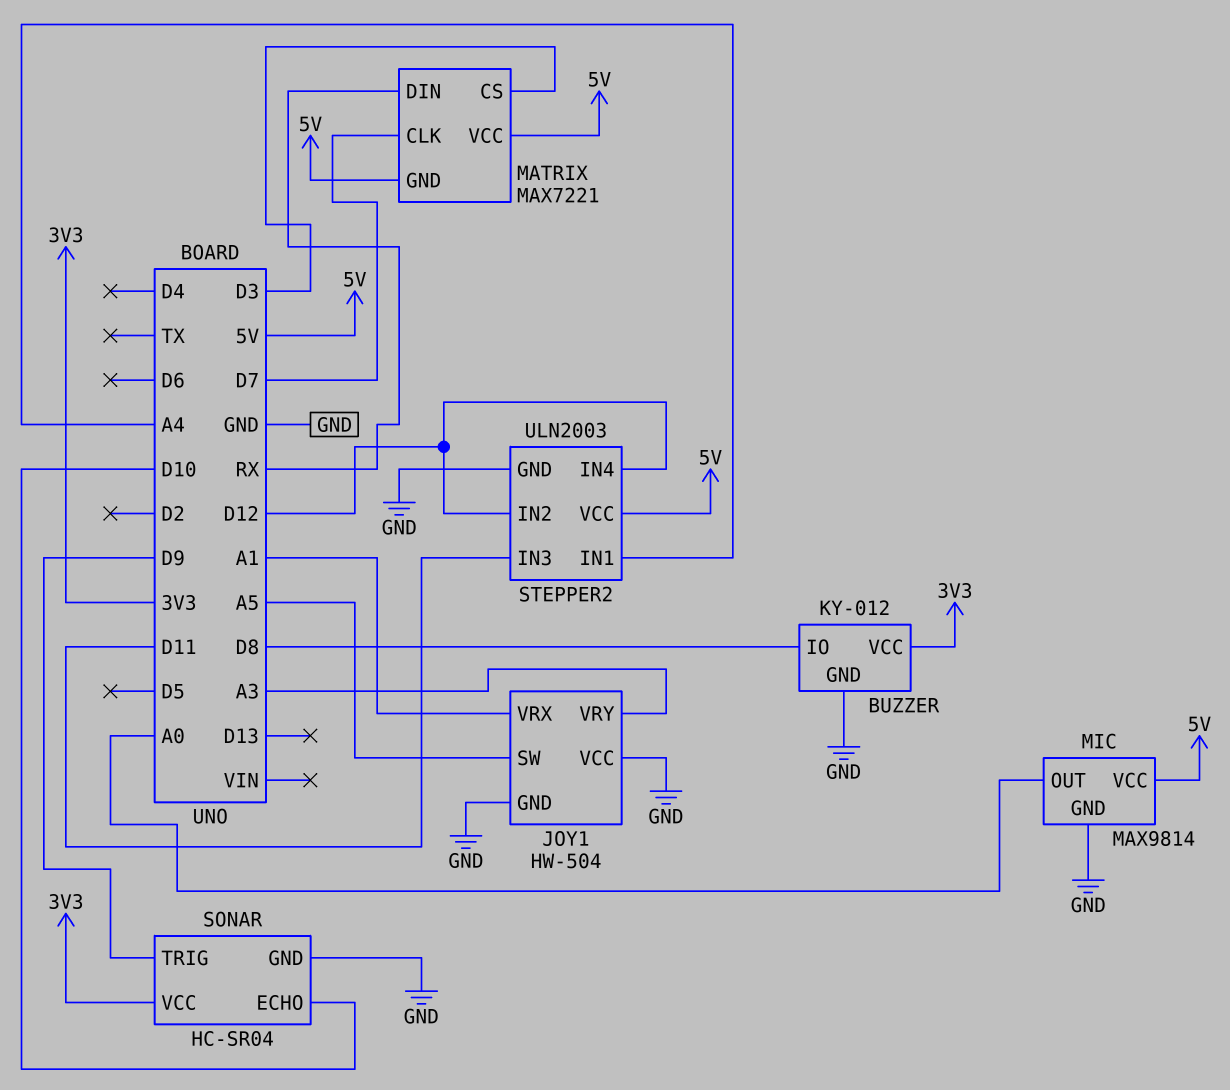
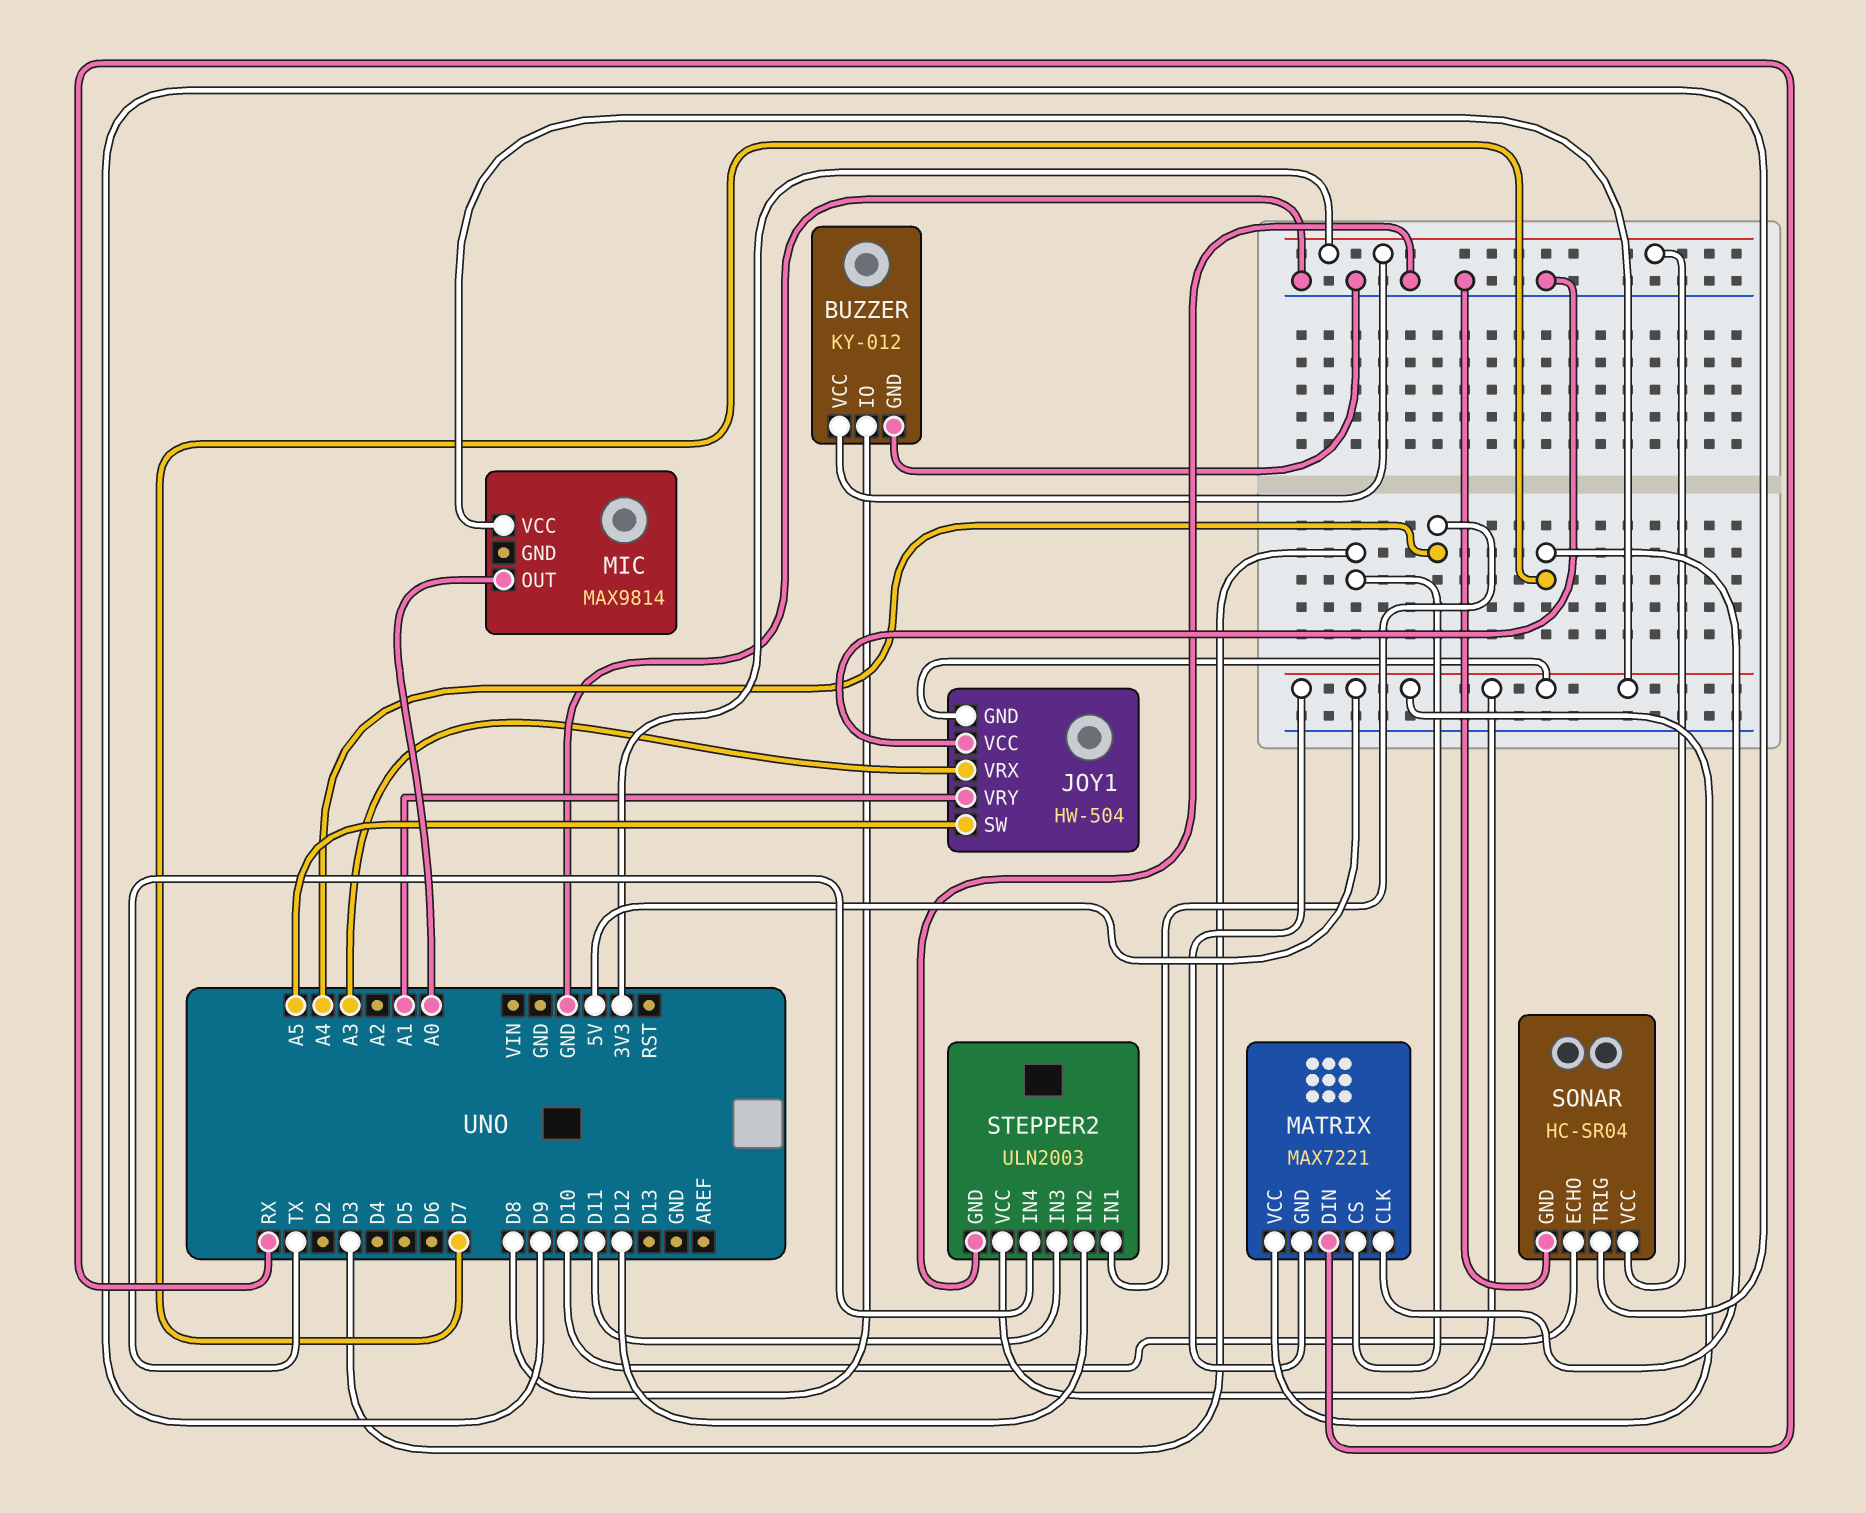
JOY1 pin GND: GND -> 5V
JOY1 pin VRX: A1 -> A3
JOY1 pin VRY: A3 -> A1
MIC pin GND: GND -> none
STEPPER2 pin IN4: D12 -> TX

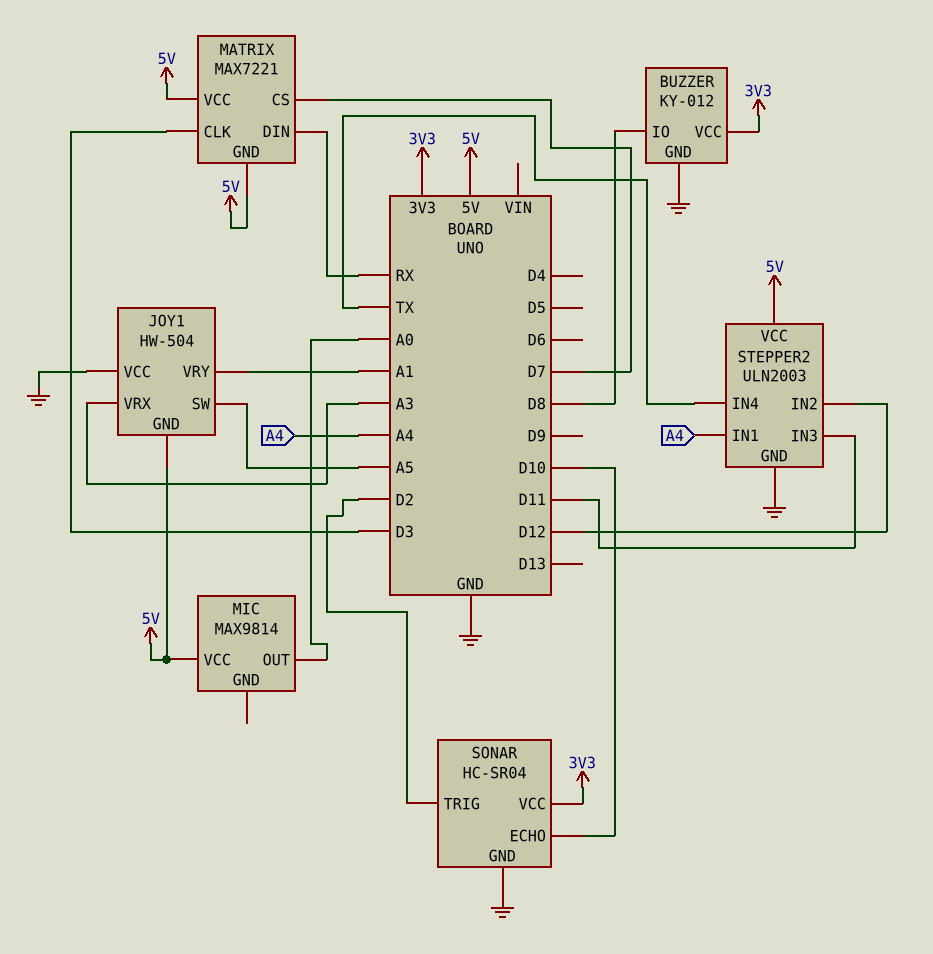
MATRIX pin CLK: D7 -> D3
MATRIX pin CS: D3 -> D7
SONAR pin TRIG: D9 -> D2

